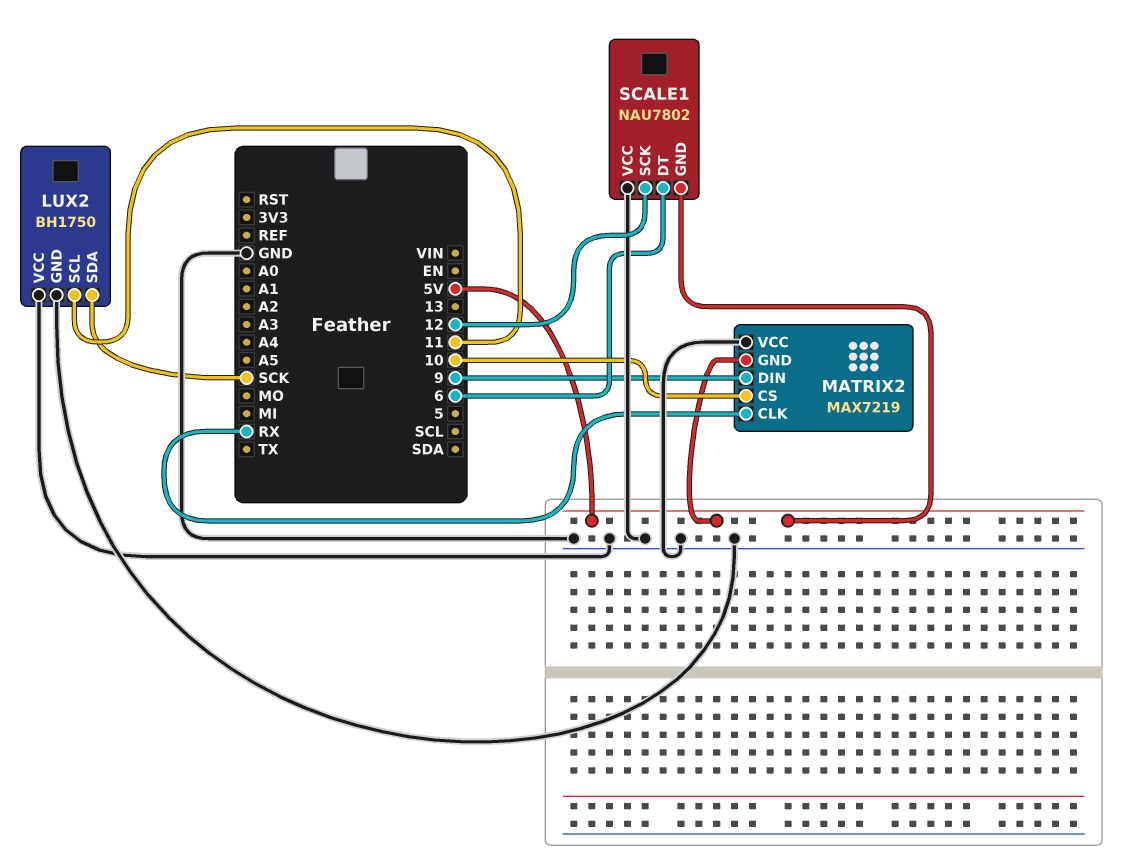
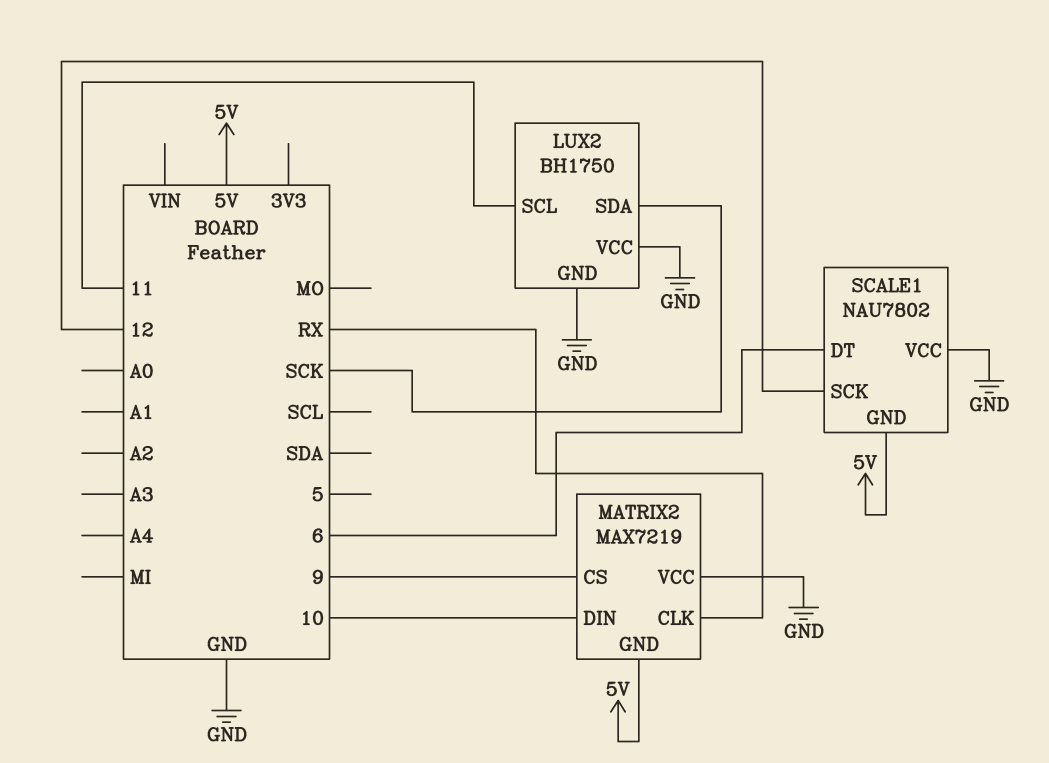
MATRIX2 pin CS: 10 -> 9
MATRIX2 pin DIN: 9 -> 10

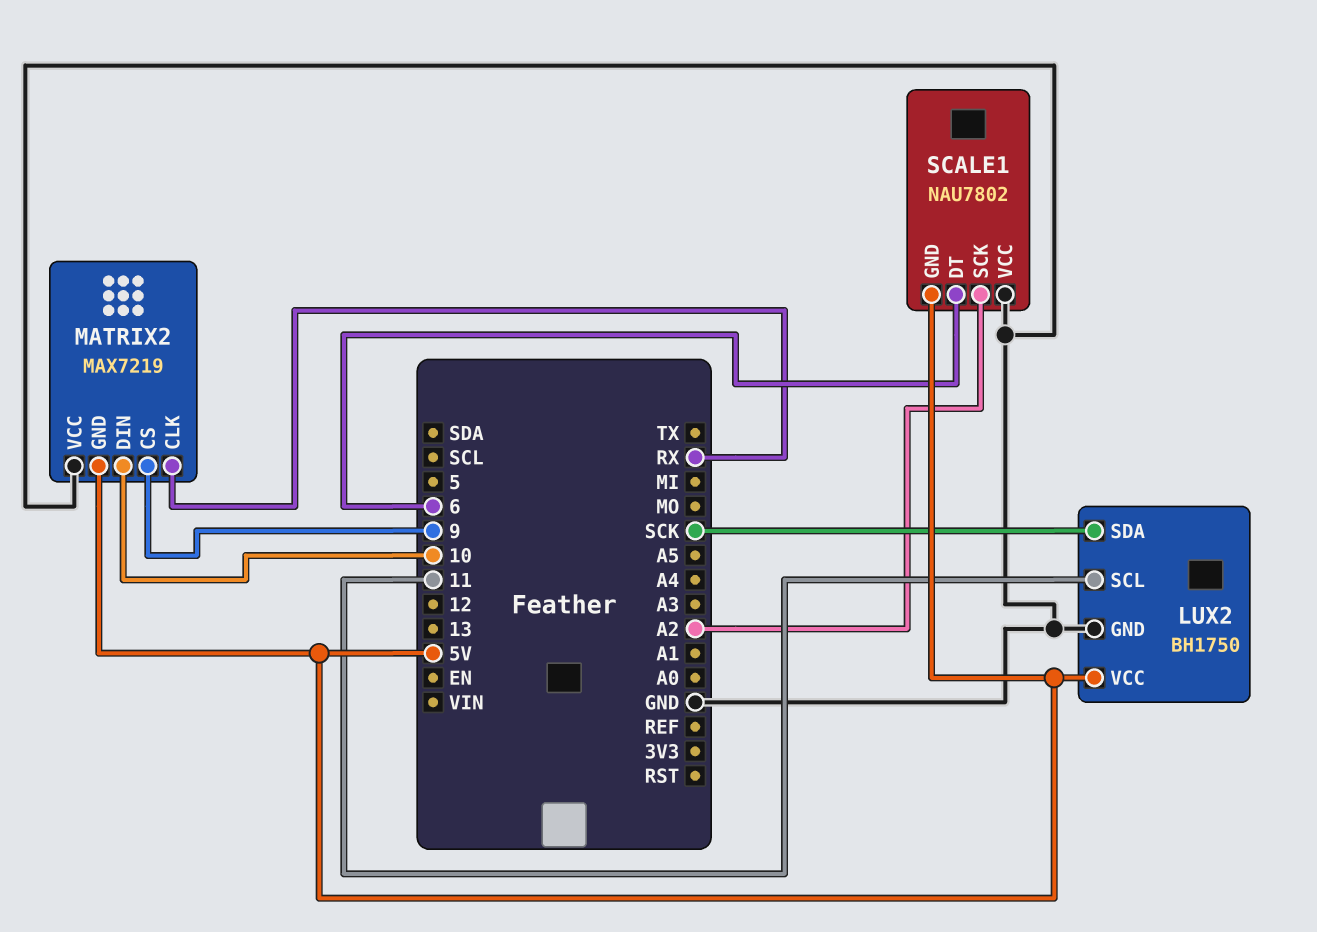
LUX2 pin VCC: GND -> 5V
SCALE1 pin SCK: 12 -> A2

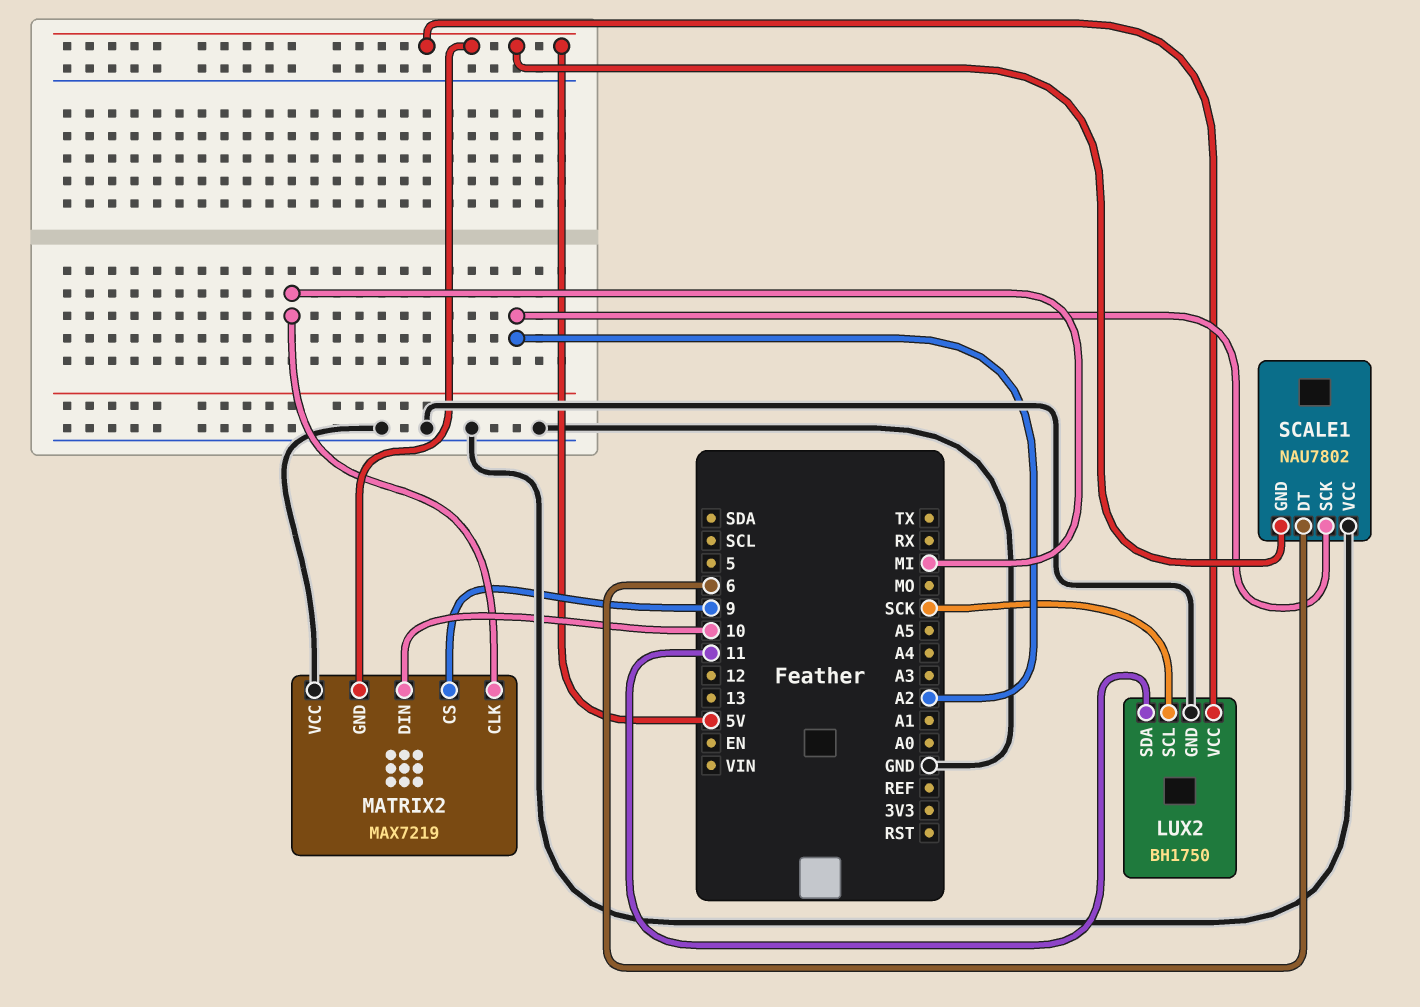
LUX2 pin SCL: 11 -> SCK
LUX2 pin SDA: SCK -> 11
MATRIX2 pin CLK: RX -> MI

